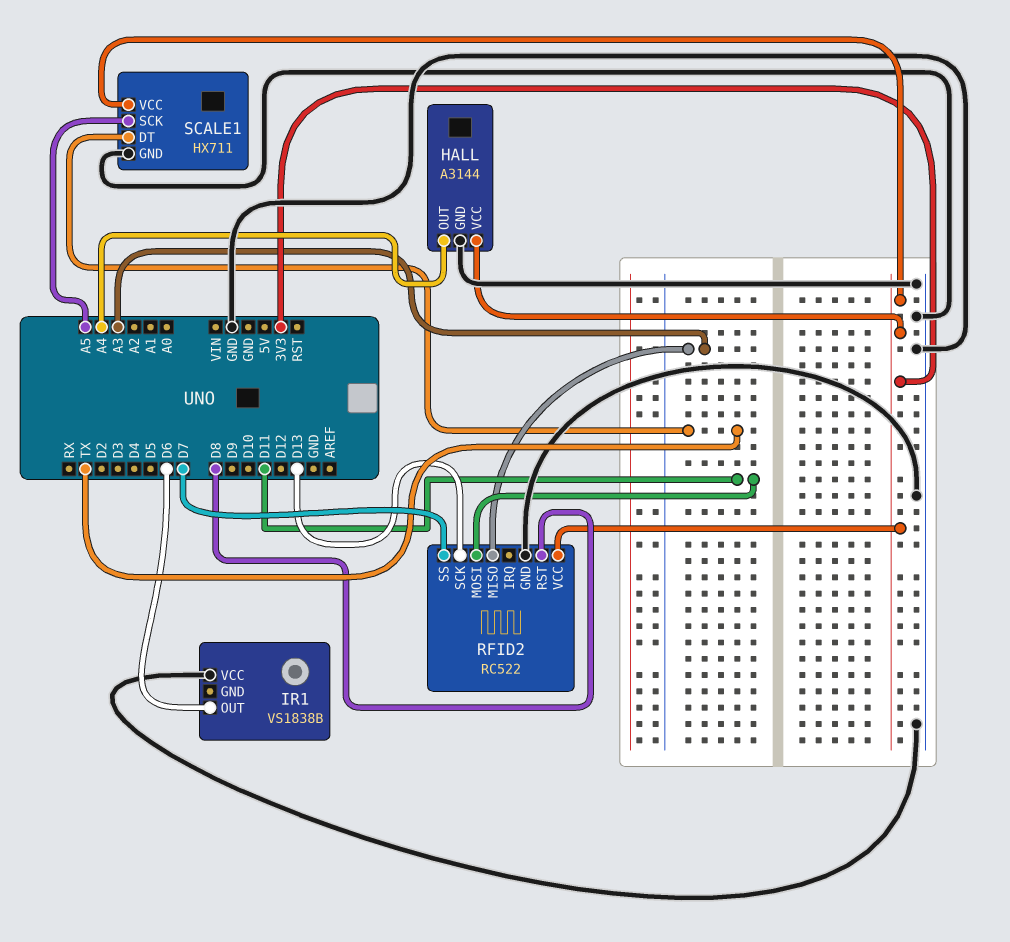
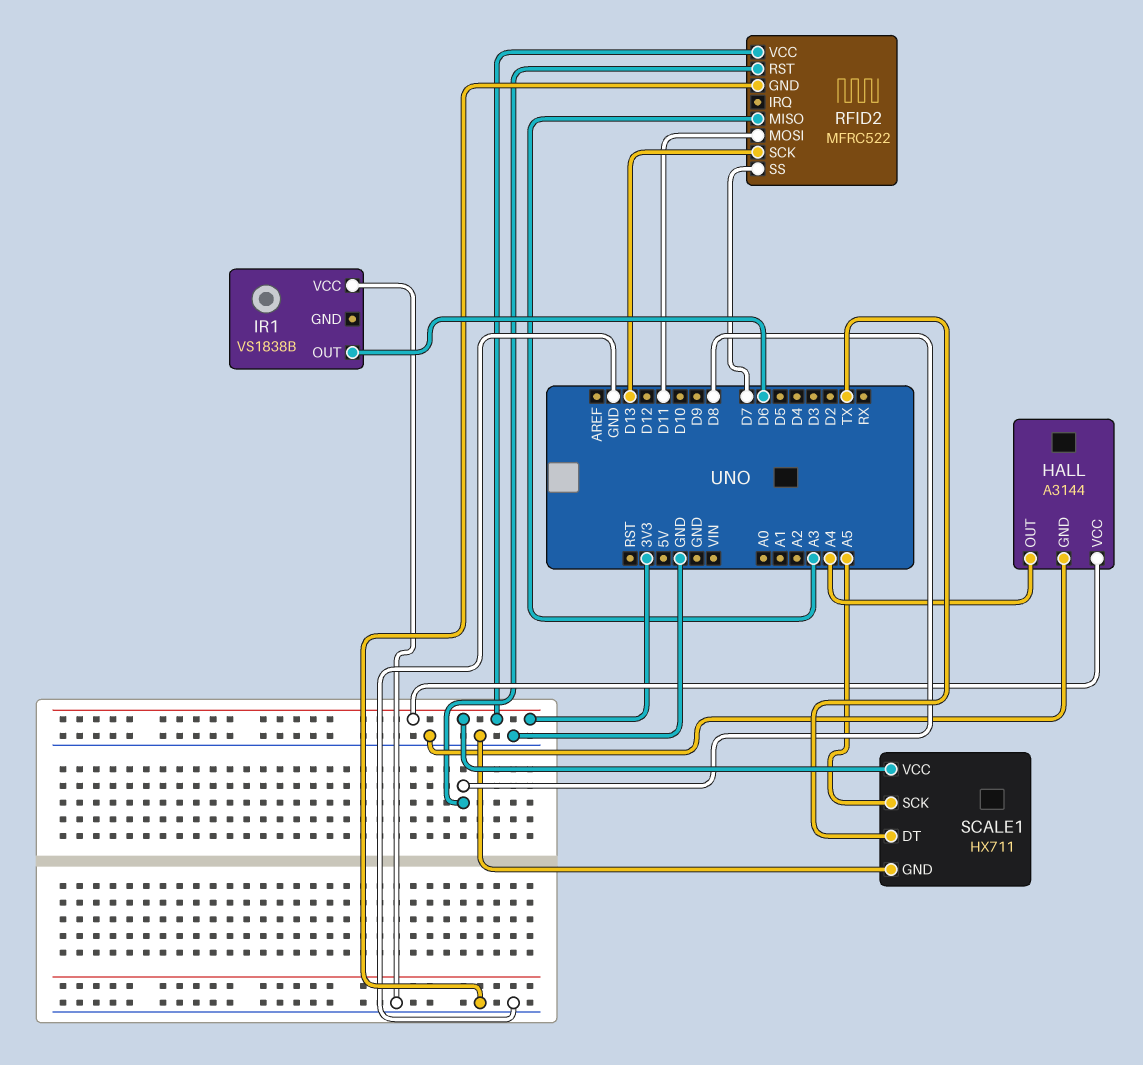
RFID2: RC522 -> MFRC522

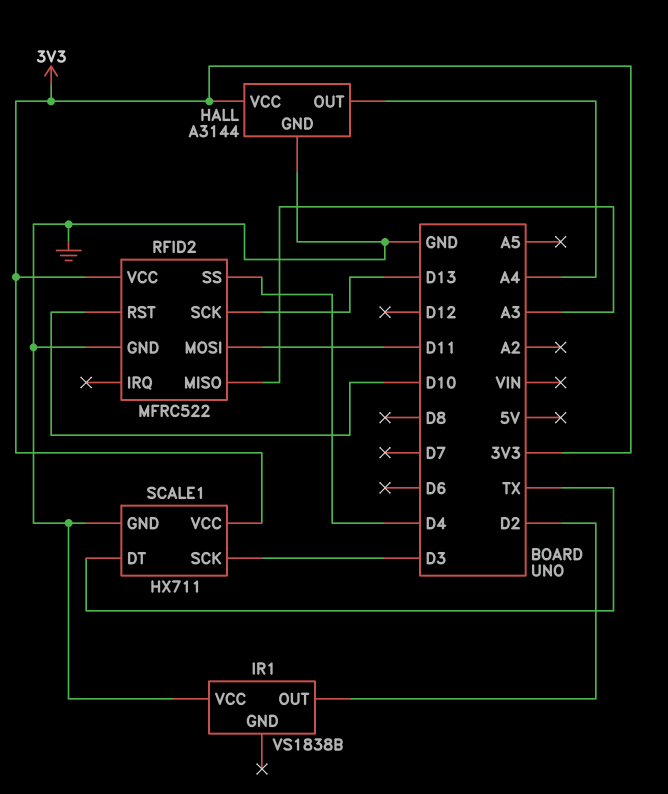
IR1 pin OUT: D6 -> D2
RFID2 pin RST: D8 -> D10
RFID2 pin SS: D7 -> D4
SCALE1 pin SCK: A5 -> D3

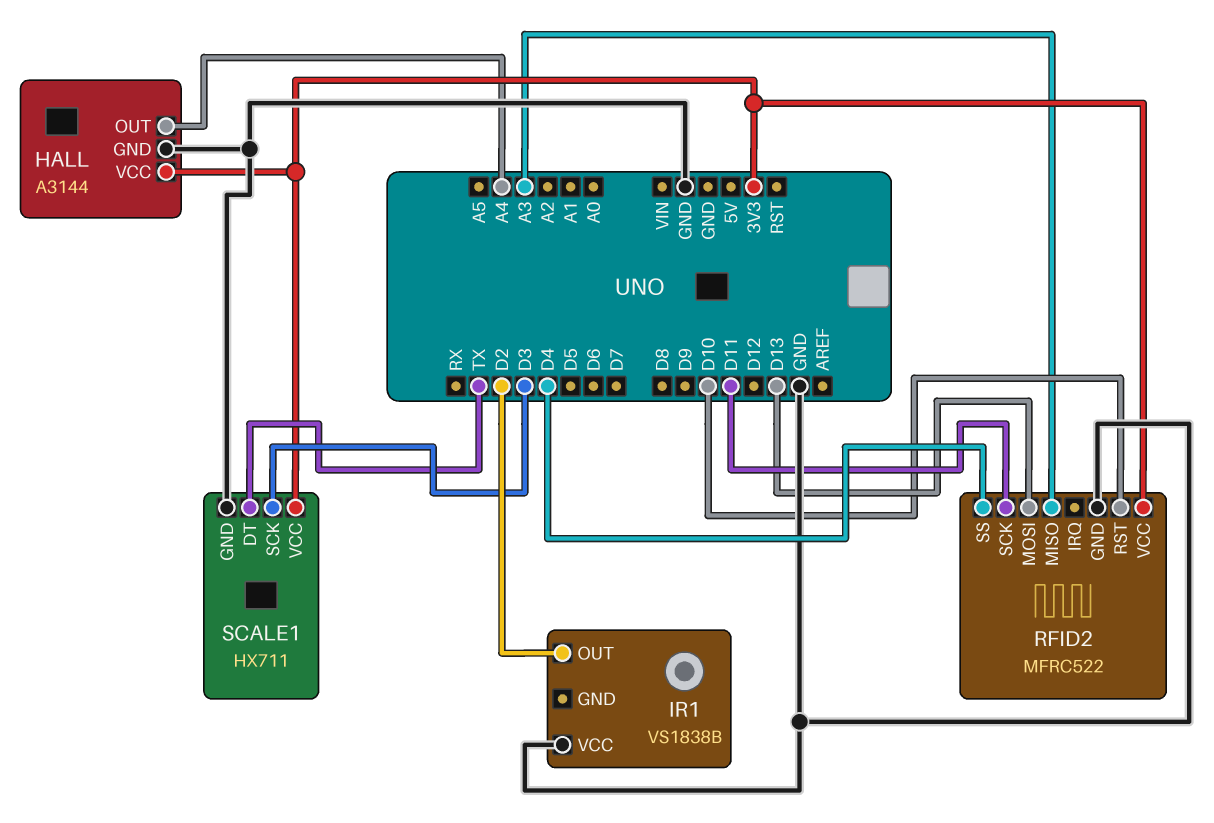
RFID2 pin MOSI: D11 -> D13
RFID2 pin SCK: D13 -> D11

